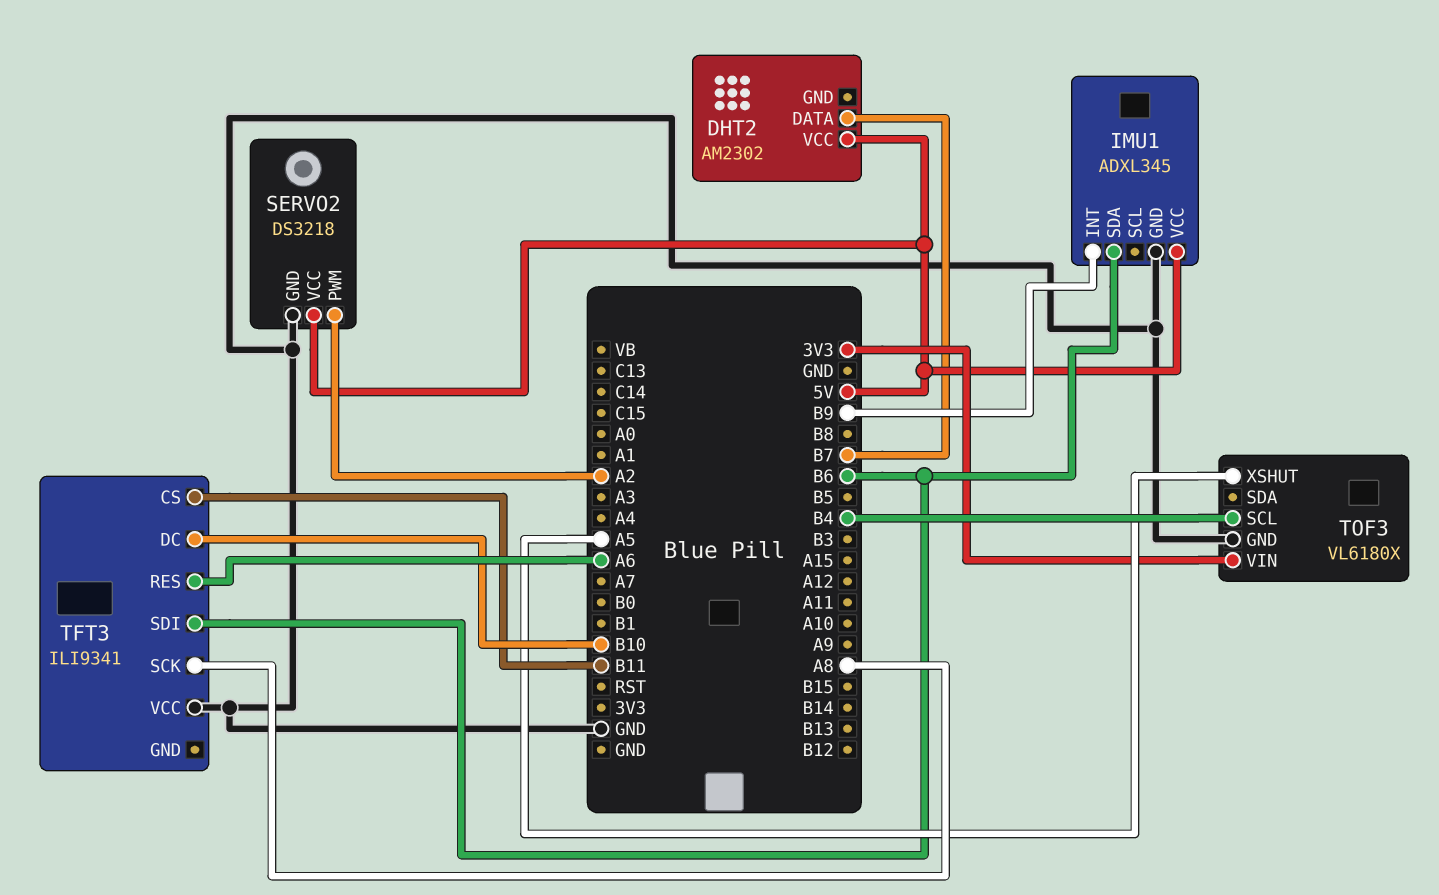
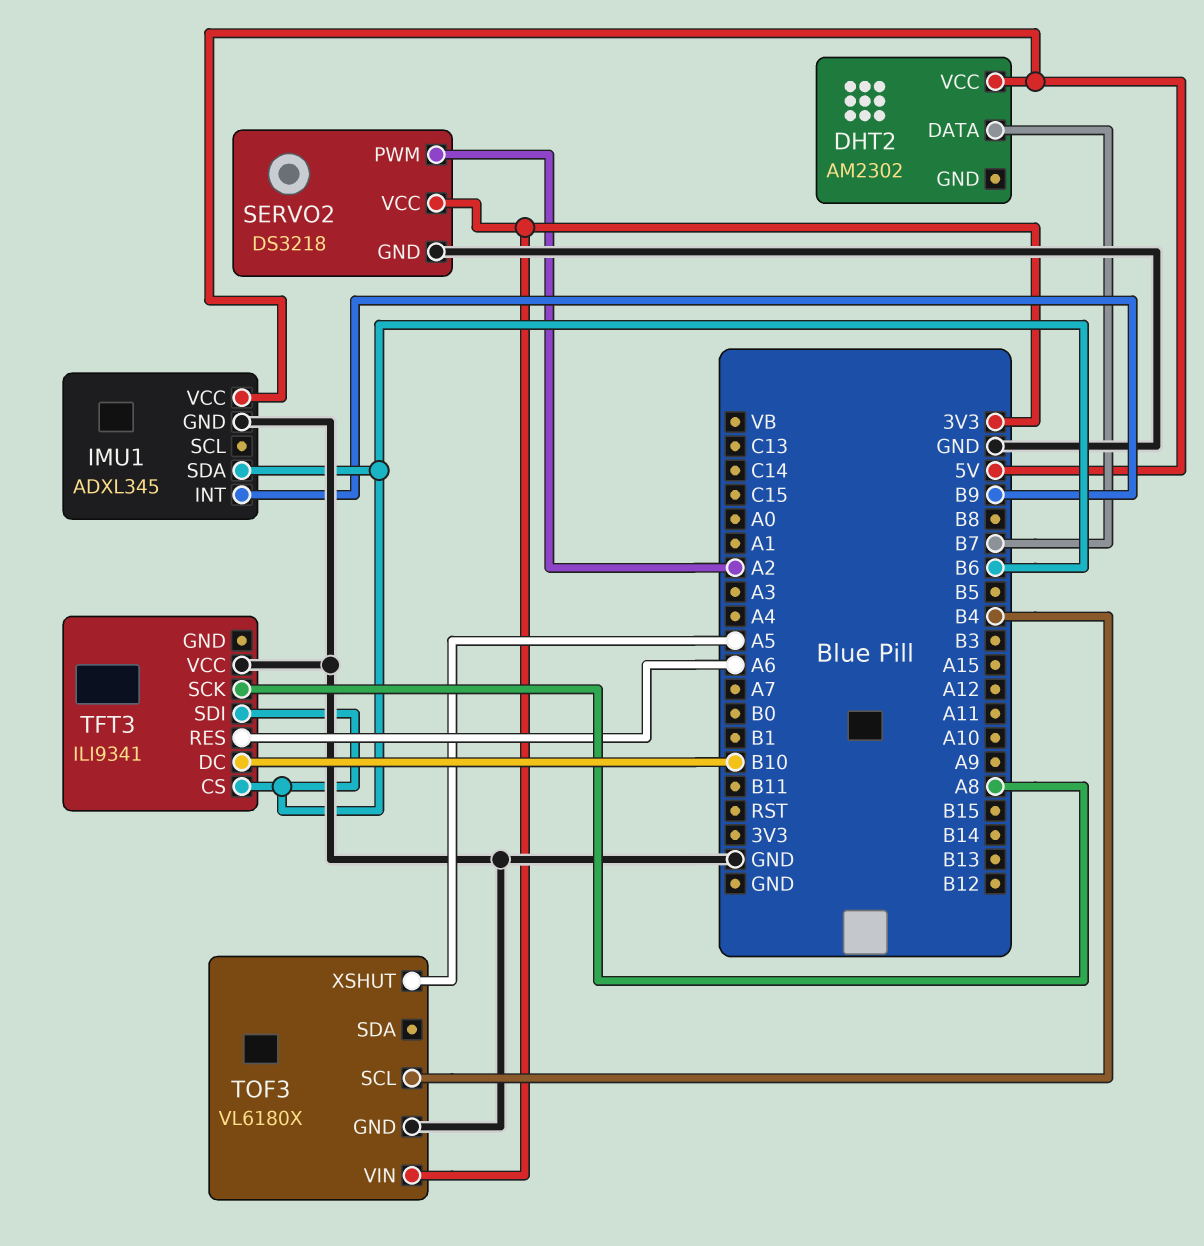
SERVO2 pin VCC: 5V -> 3V3
TFT3 pin CS: B11 -> B6

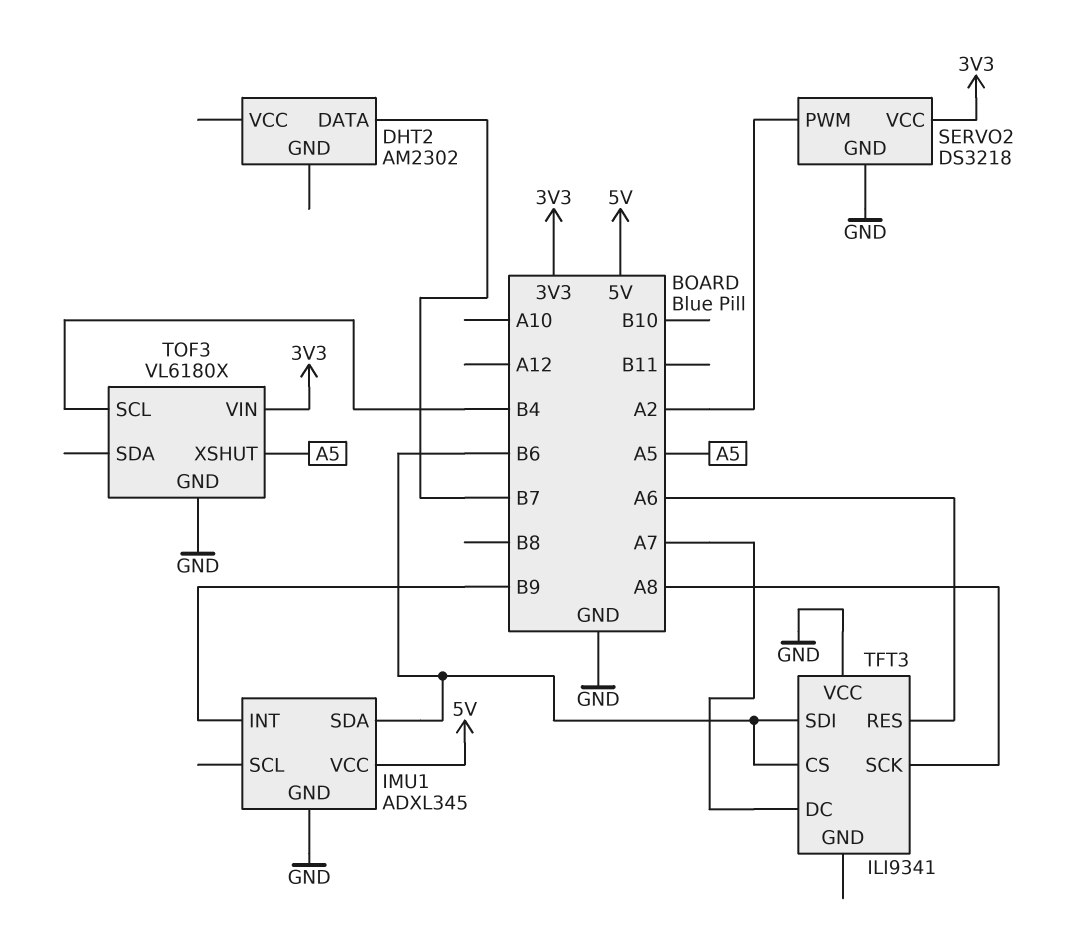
DHT2 pin VCC: 5V -> none
TFT3 pin DC: B10 -> A7

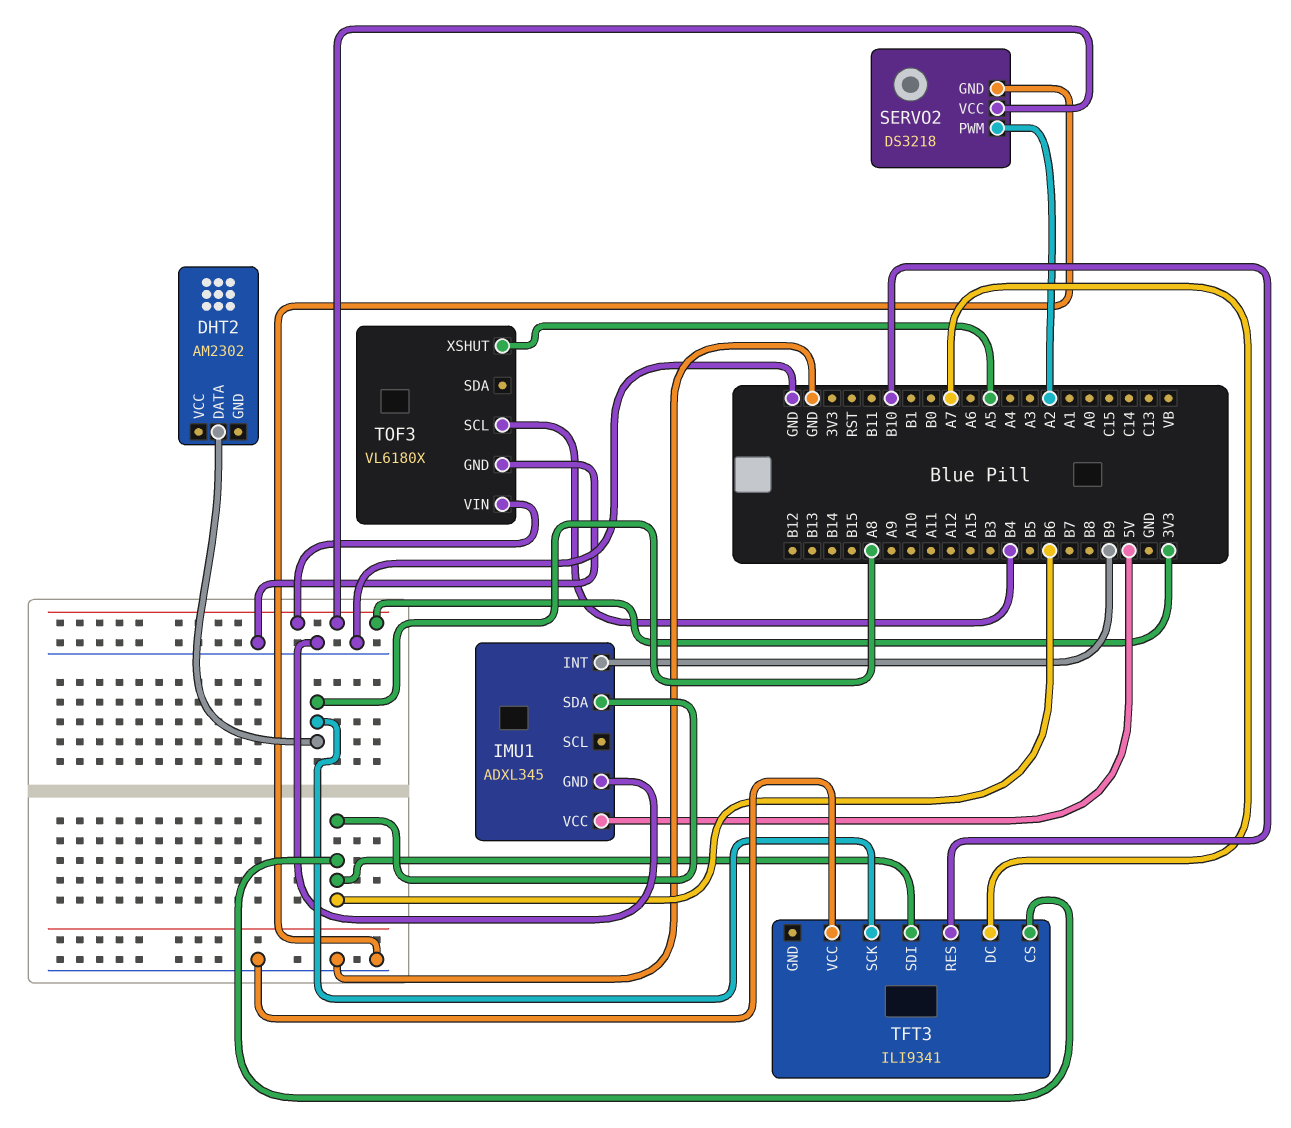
DHT2 pin DATA: B7 -> A8
TFT3 pin RES: A6 -> B10

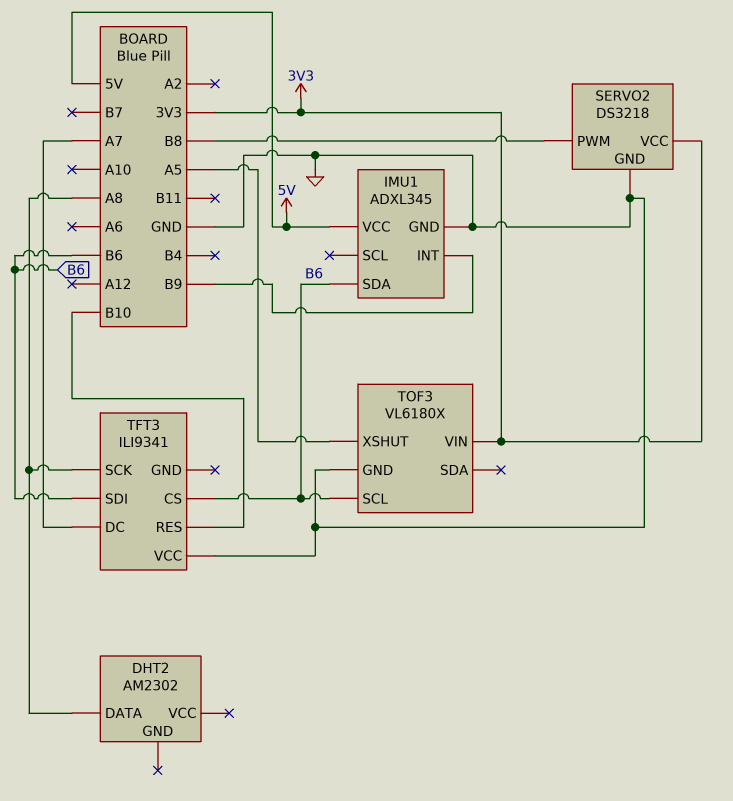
SERVO2 pin PWM: A2 -> B8
TOF3 pin SCL: B4 -> B6

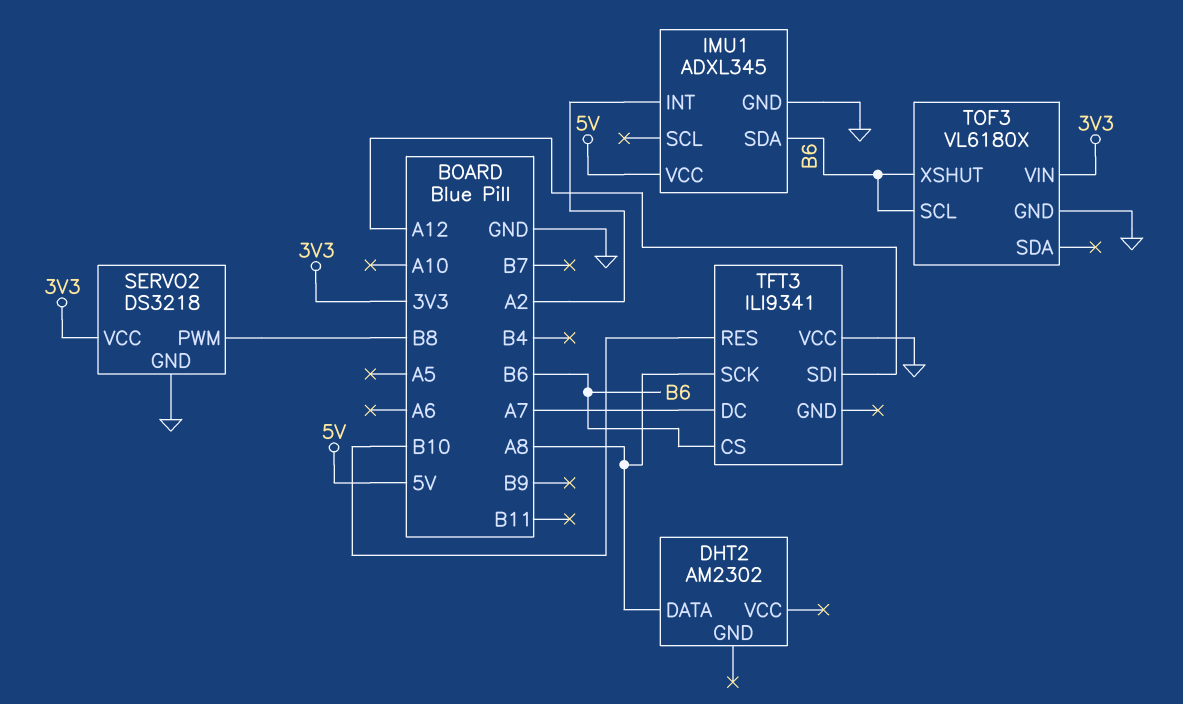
IMU1 pin INT: B9 -> A2
TFT3 pin SDI: B6 -> A12
TOF3 pin XSHUT: A5 -> B6

